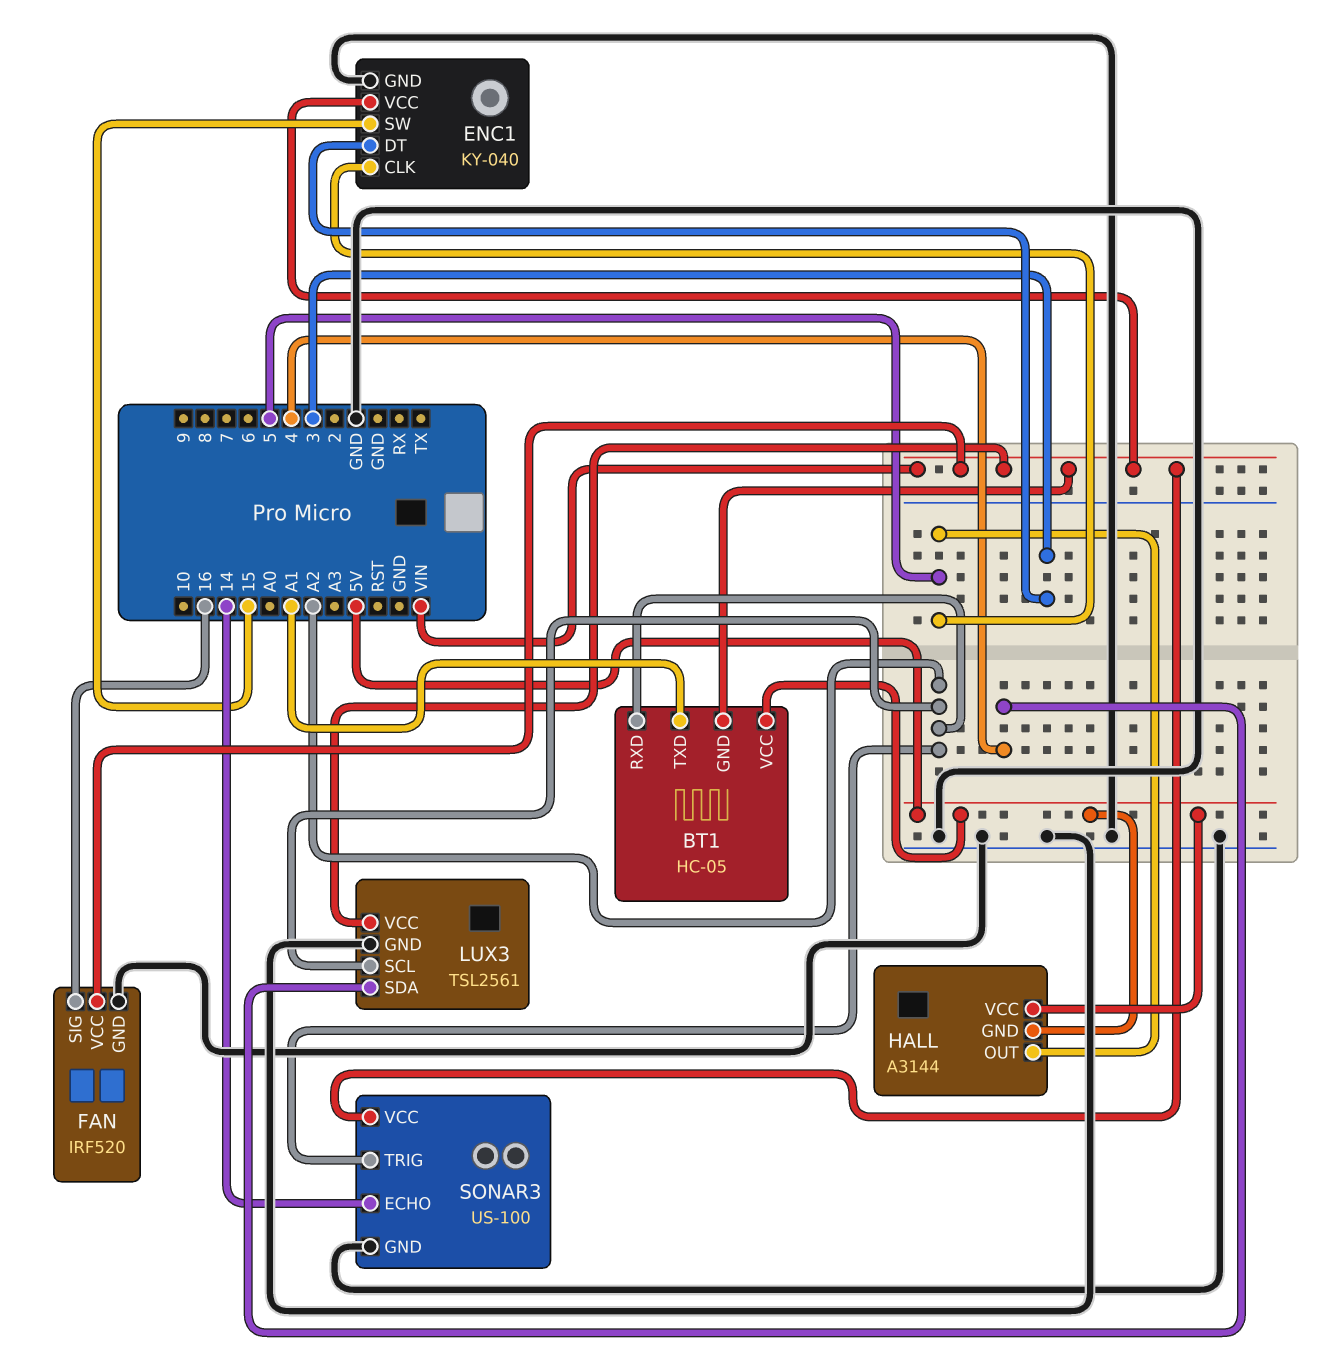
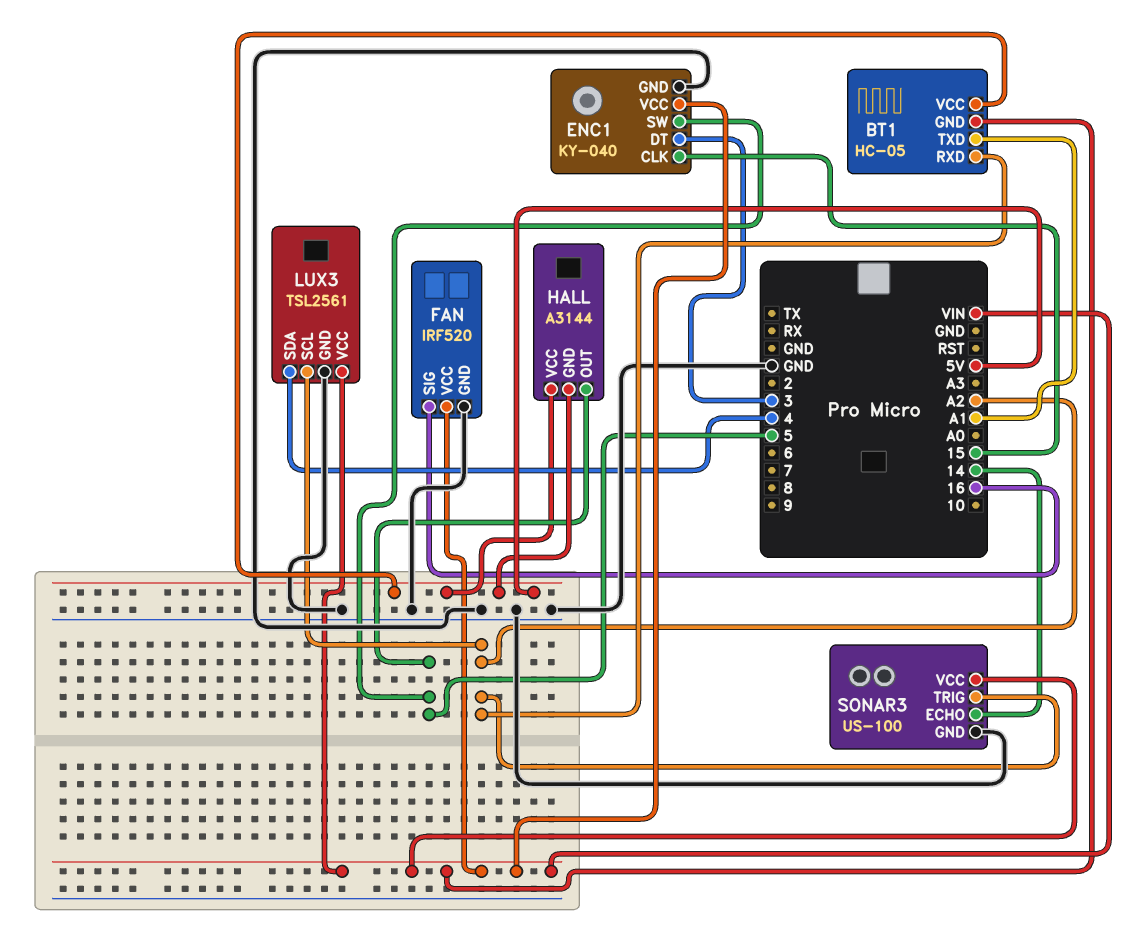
ENC1 pin CLK: 5 -> 15
ENC1 pin SW: 15 -> 5

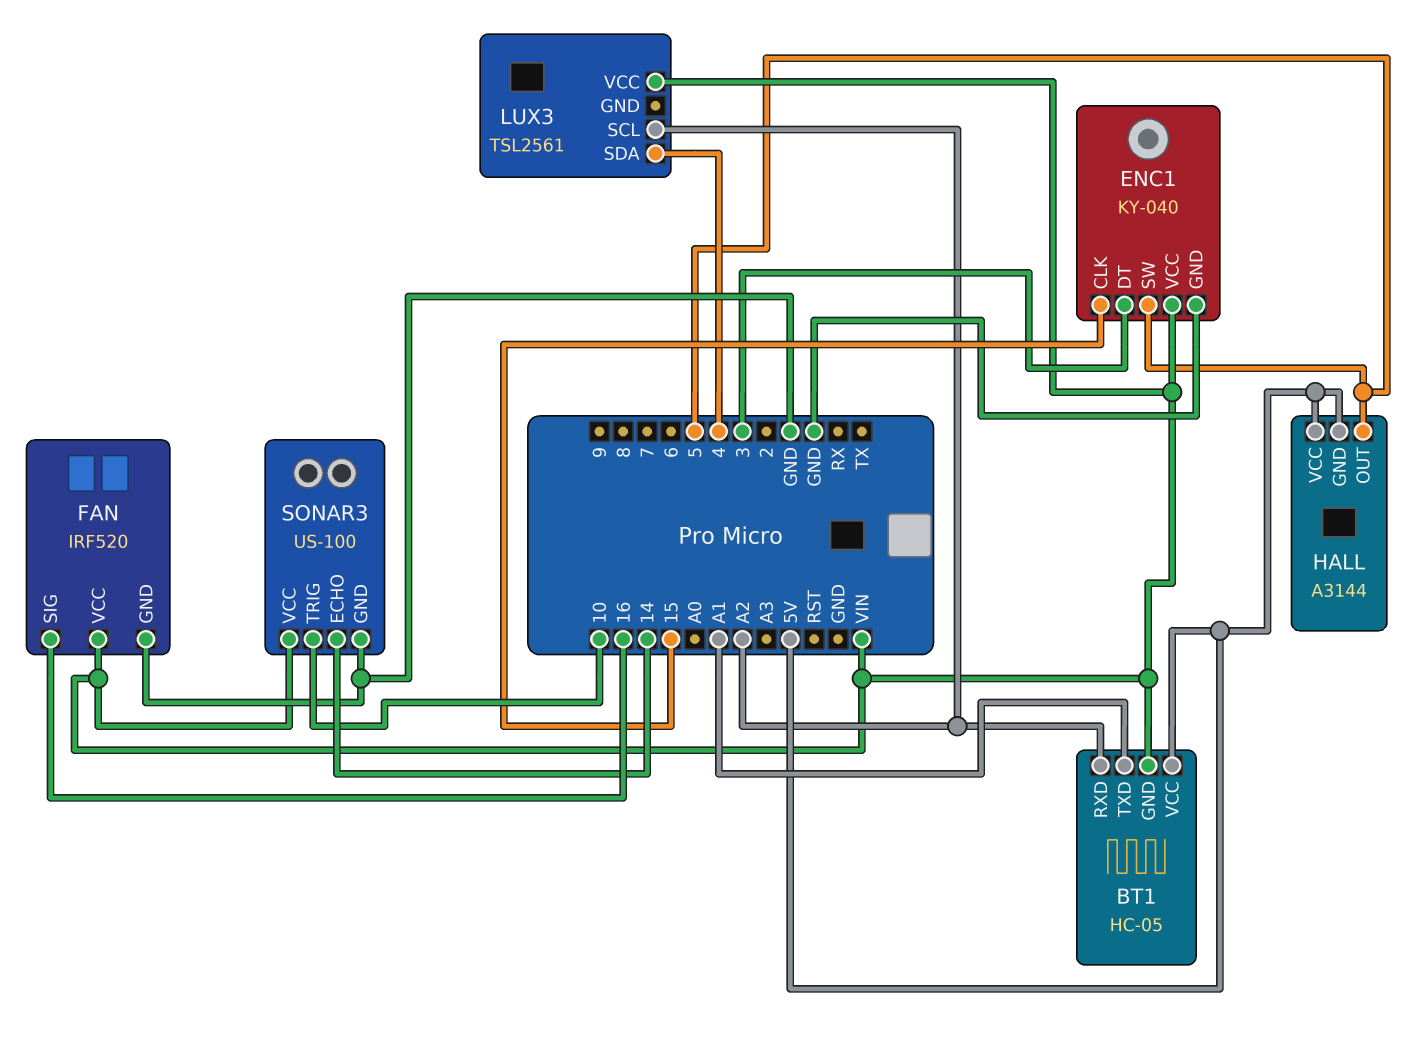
LUX3 pin GND: GND -> none
SONAR3 pin TRIG: A2 -> 10

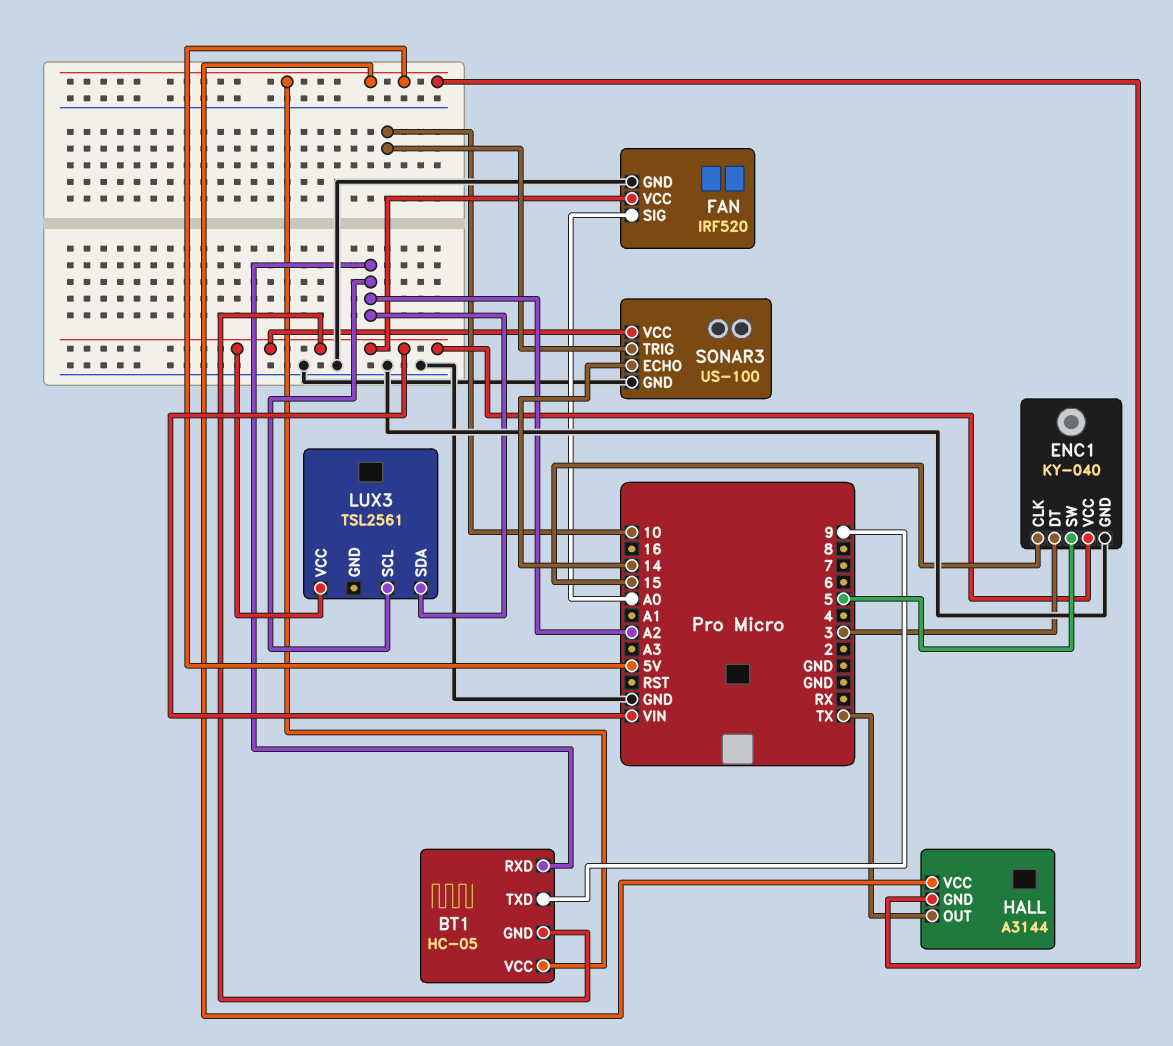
BT1 pin TXD: A1 -> 9
FAN pin SIG: 16 -> A0
HALL pin OUT: 5 -> TX
LUX3 pin SDA: 4 -> A2

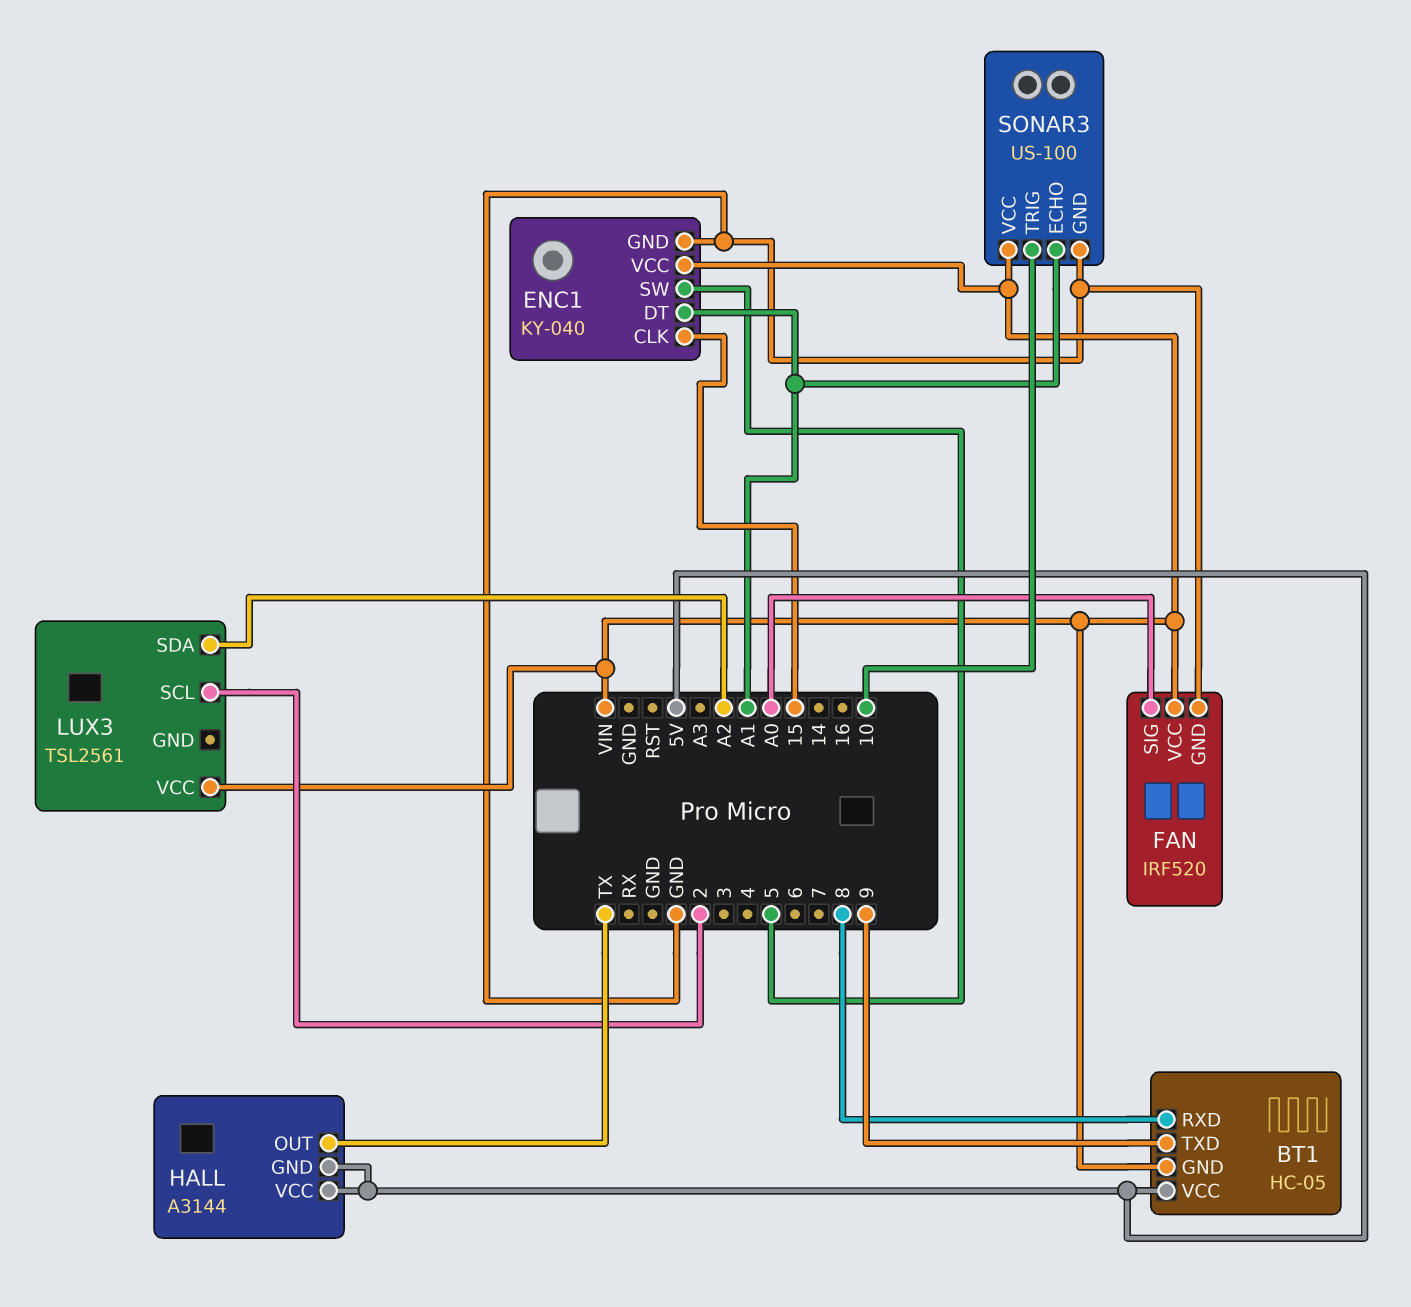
BT1 pin RXD: A2 -> 8
ENC1 pin DT: 3 -> A1
LUX3 pin SCL: A2 -> 2
SONAR3 pin ECHO: 14 -> A1

